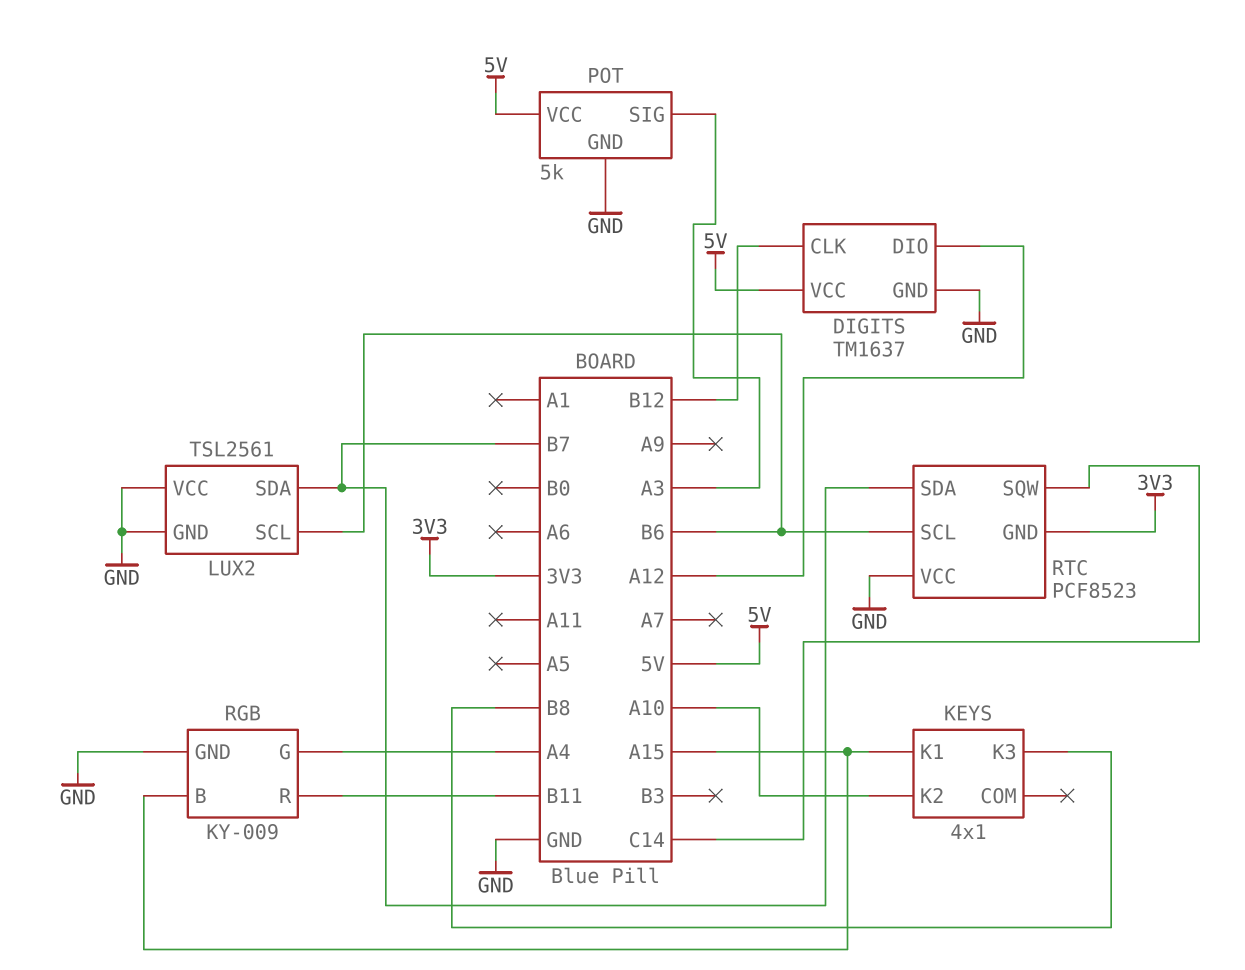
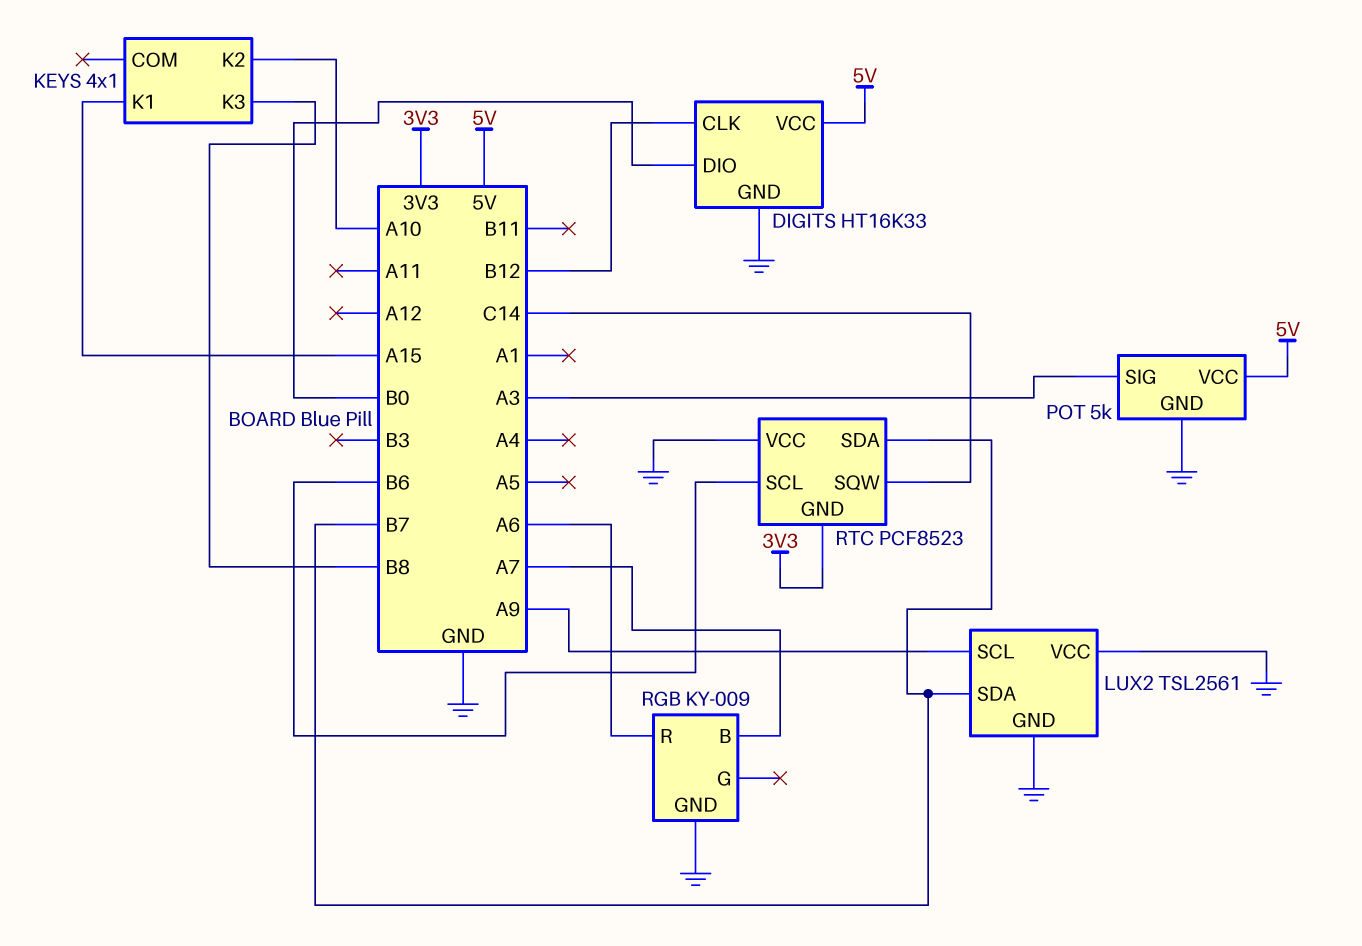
DIGITS: TM1637 -> HT16K33
DIGITS pin DIO: A12 -> B0
LUX2 pin SCL: B6 -> A9
RGB pin B: A15 -> A7
RGB pin G: A4 -> none
RGB pin R: B11 -> A6

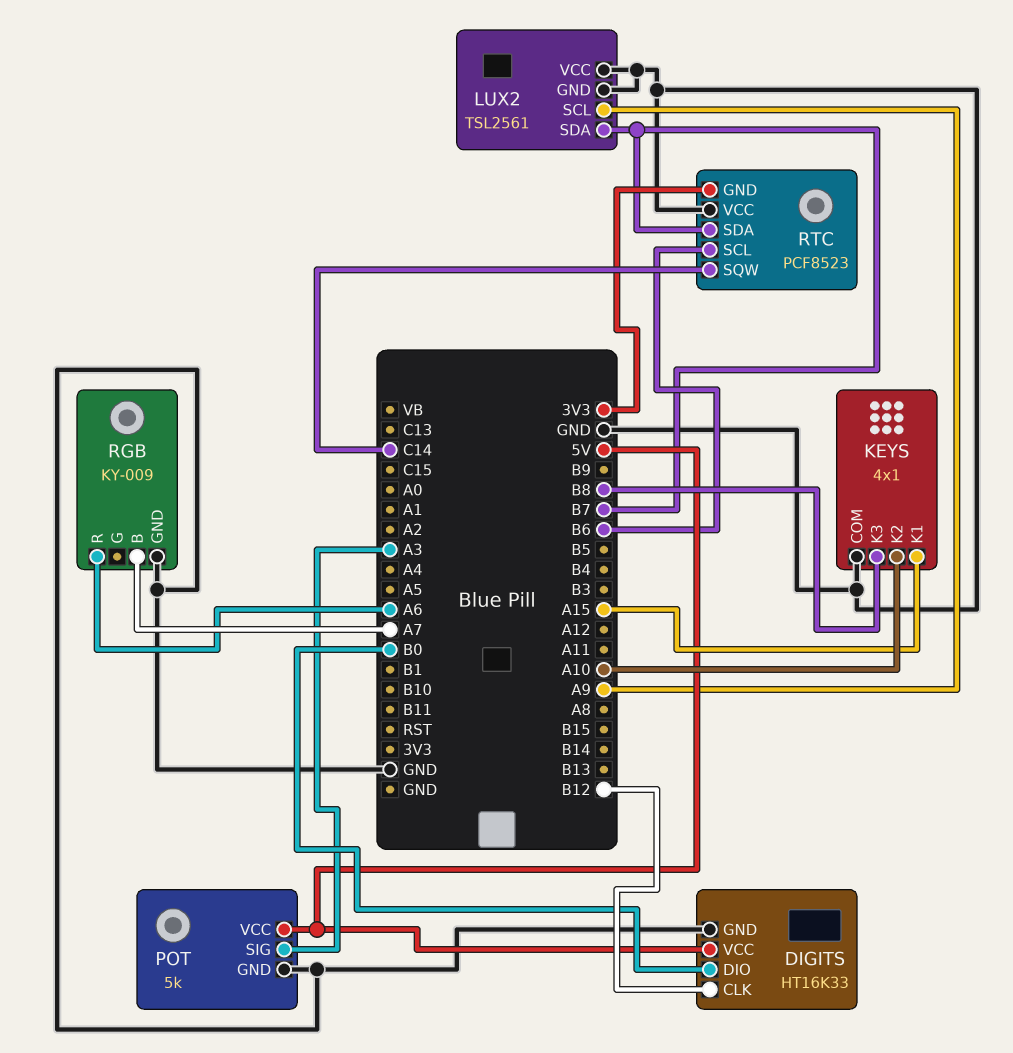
KEYS pin COM: none -> GND

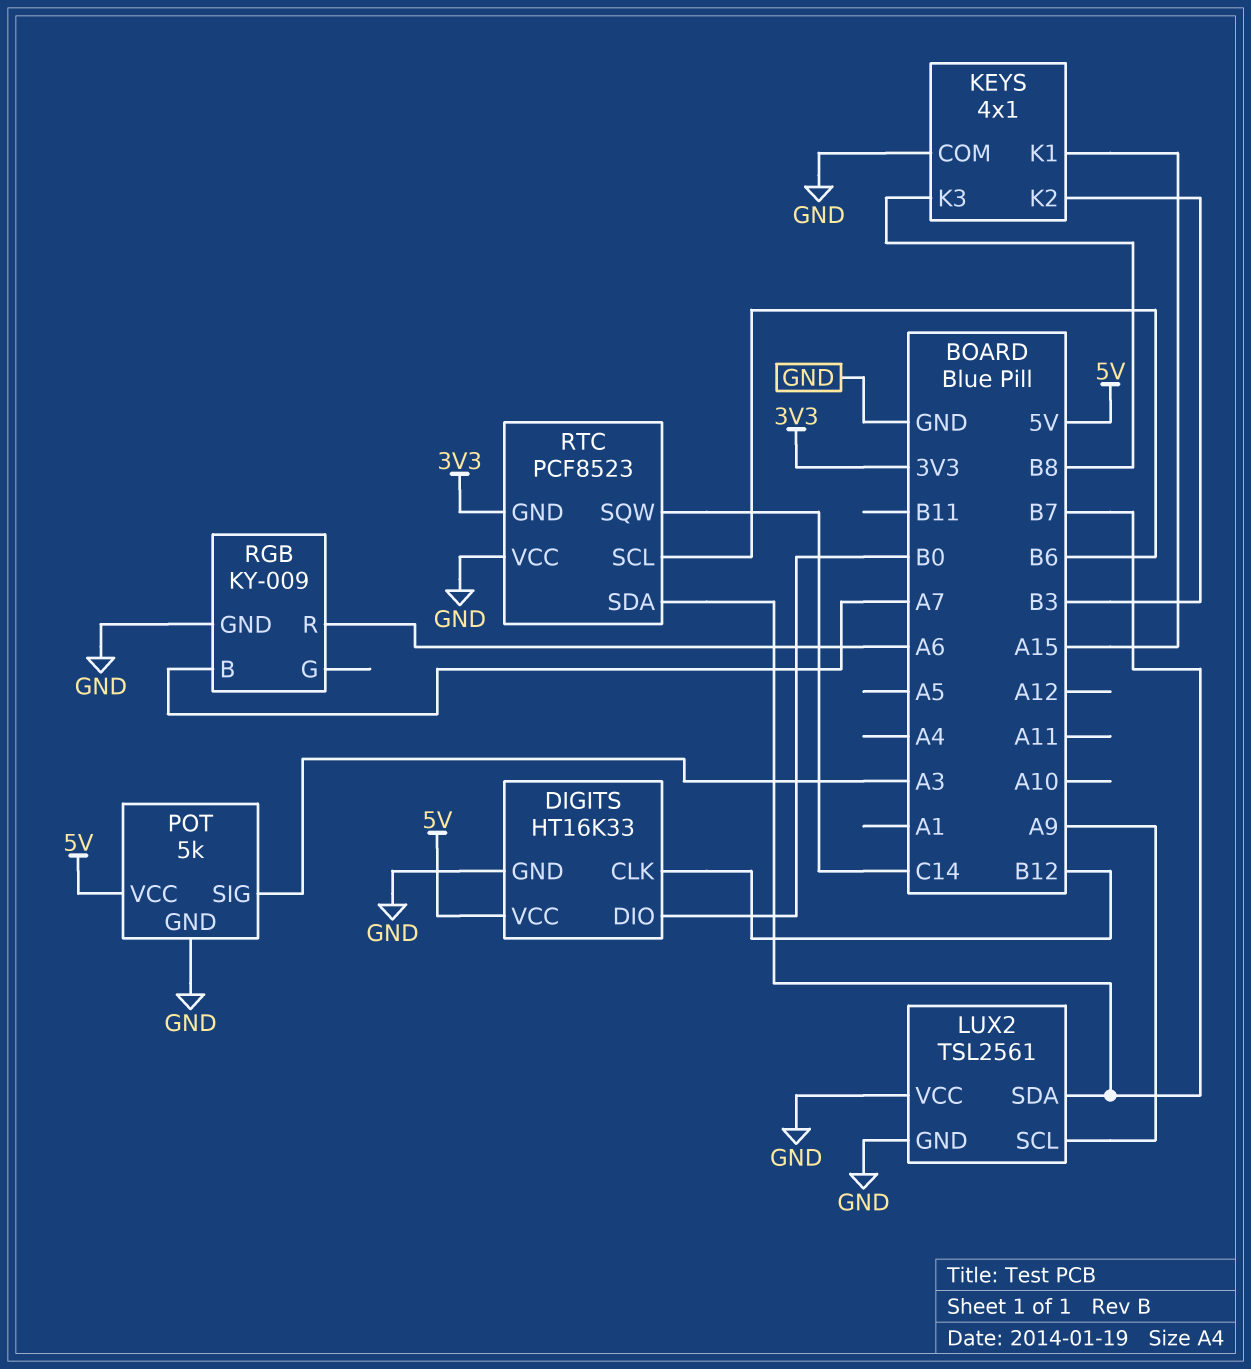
KEYS pin K2: A10 -> B3

